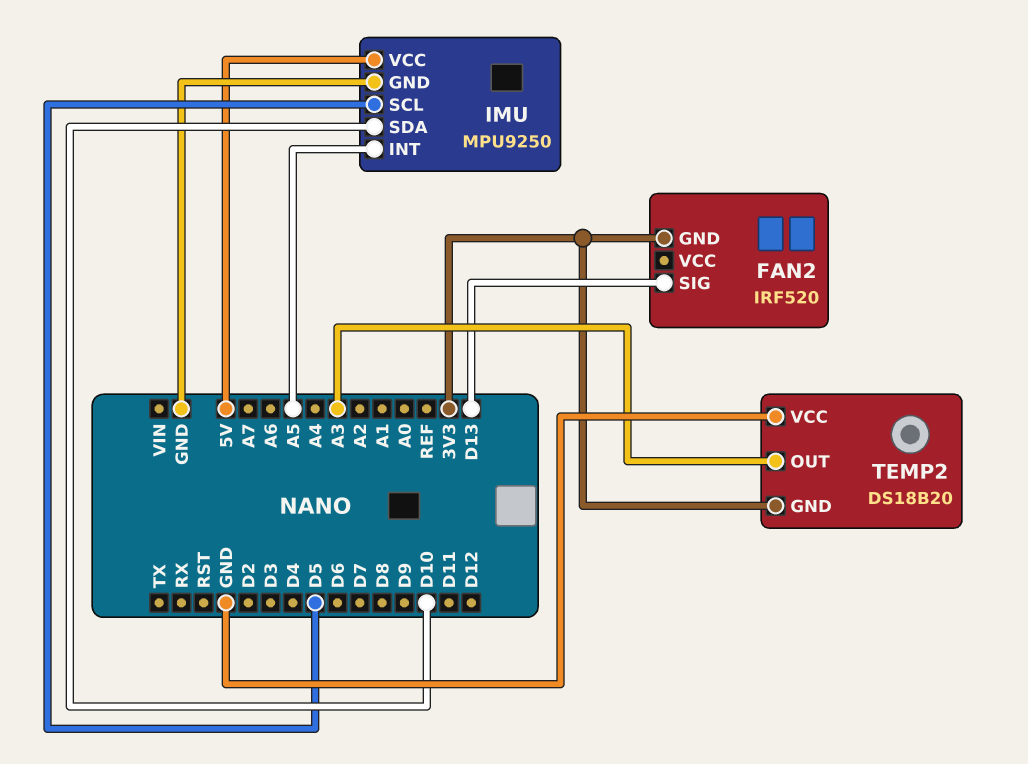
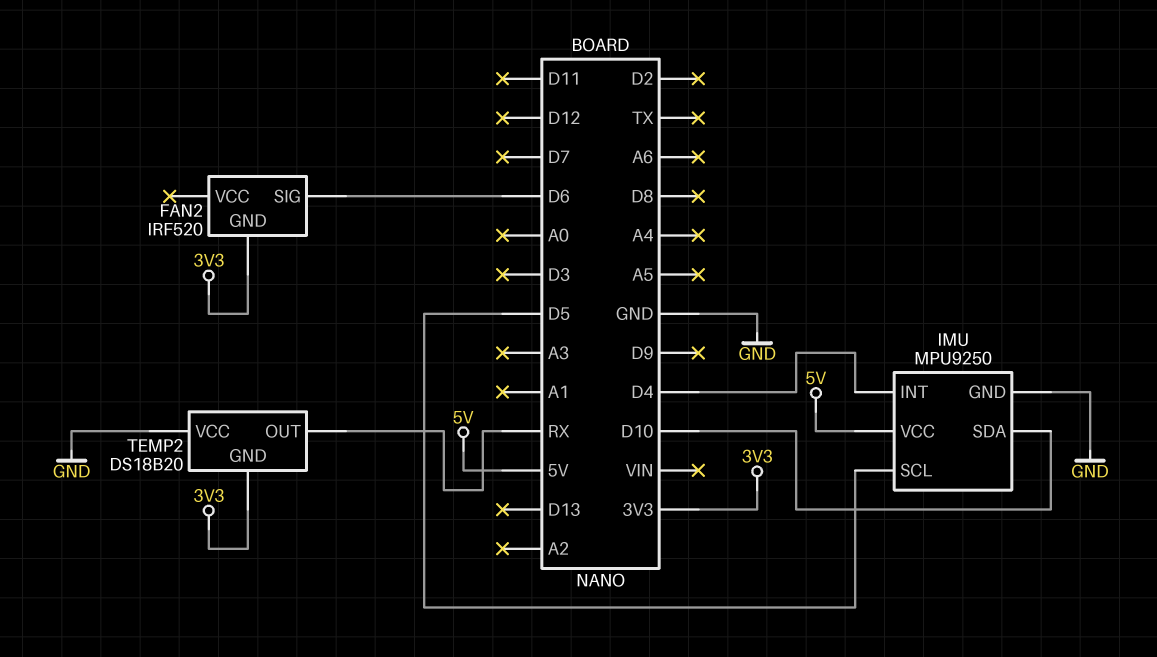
FAN2 pin SIG: D13 -> D6
IMU pin INT: A5 -> D4
TEMP2 pin OUT: A3 -> RX

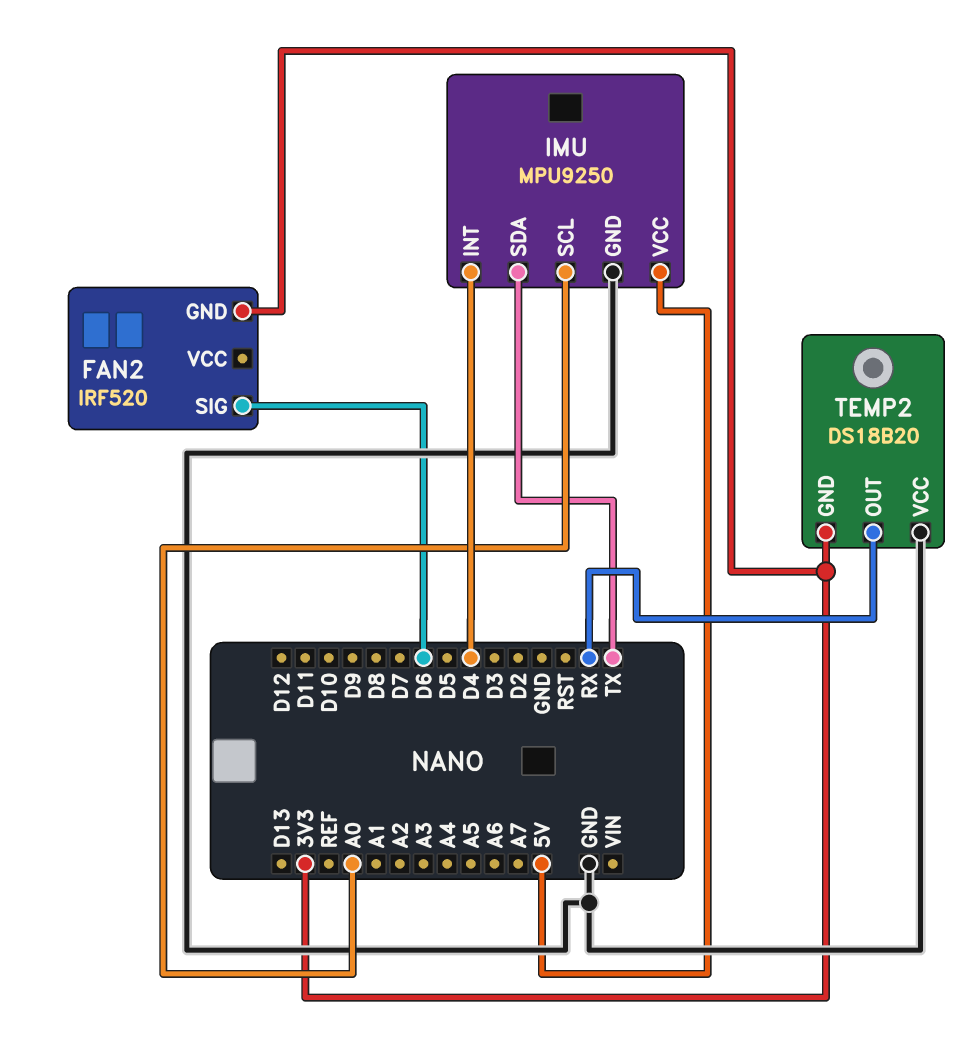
IMU pin SCL: D5 -> A0
IMU pin SDA: D10 -> TX

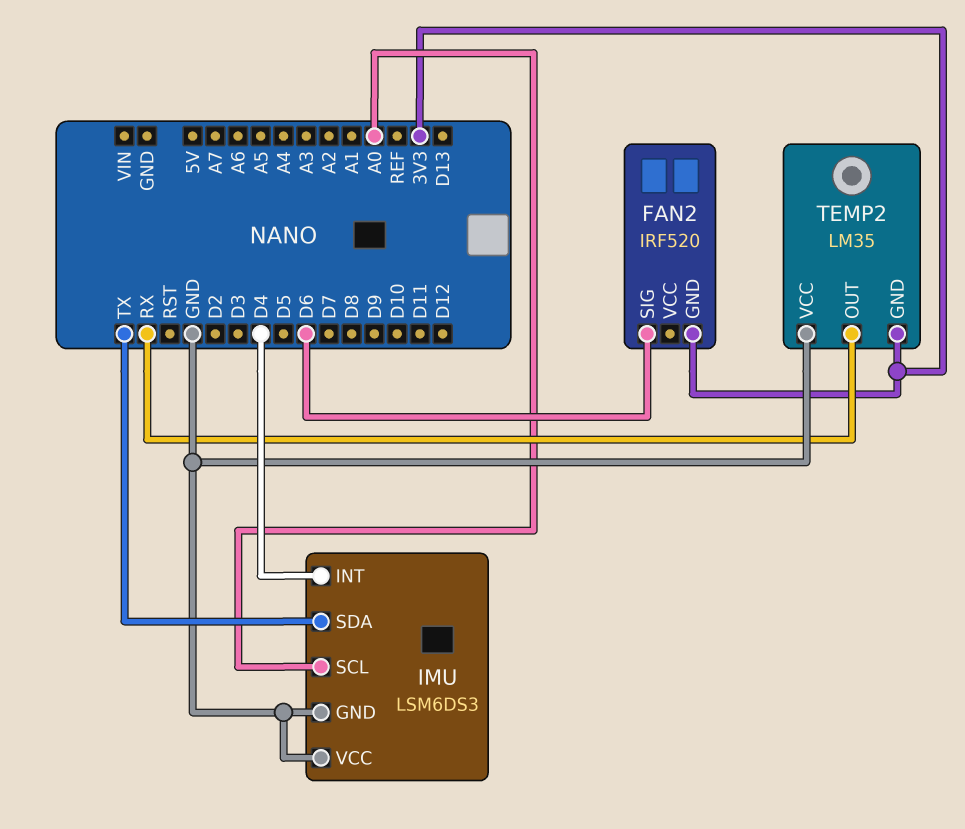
IMU: MPU9250 -> LSM6DS3
IMU pin VCC: 5V -> GND
TEMP2: DS18B20 -> LM35

